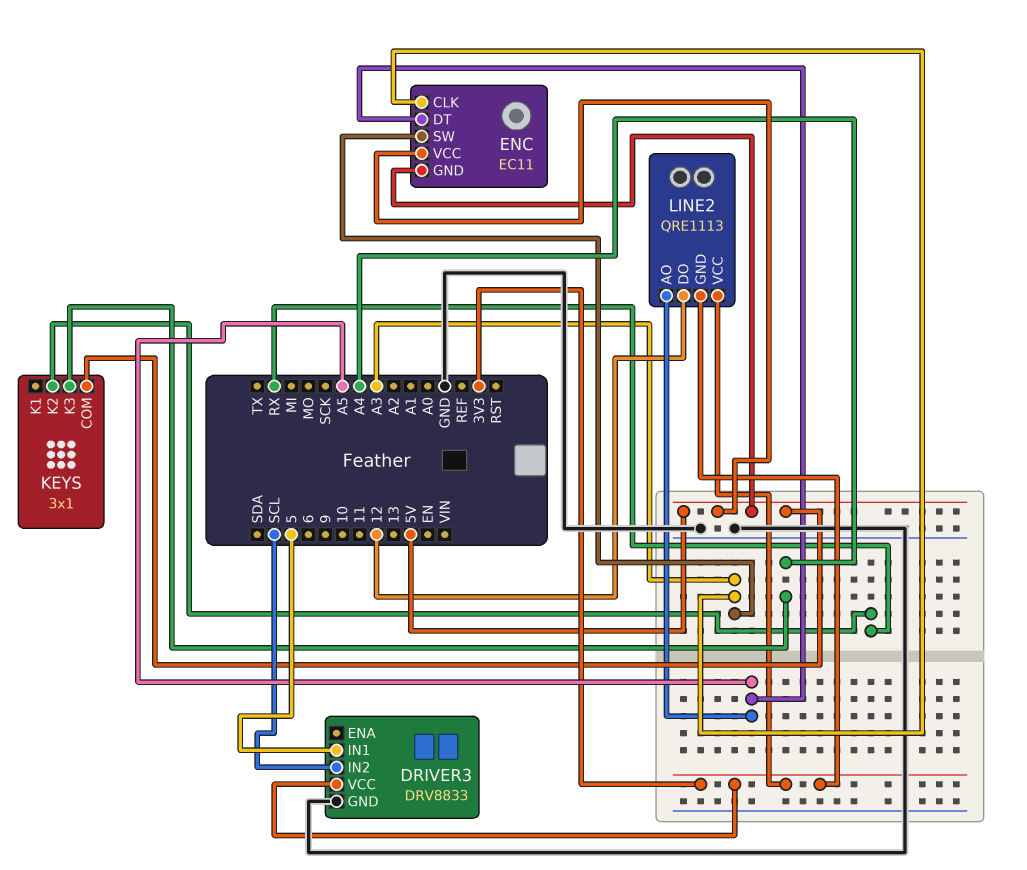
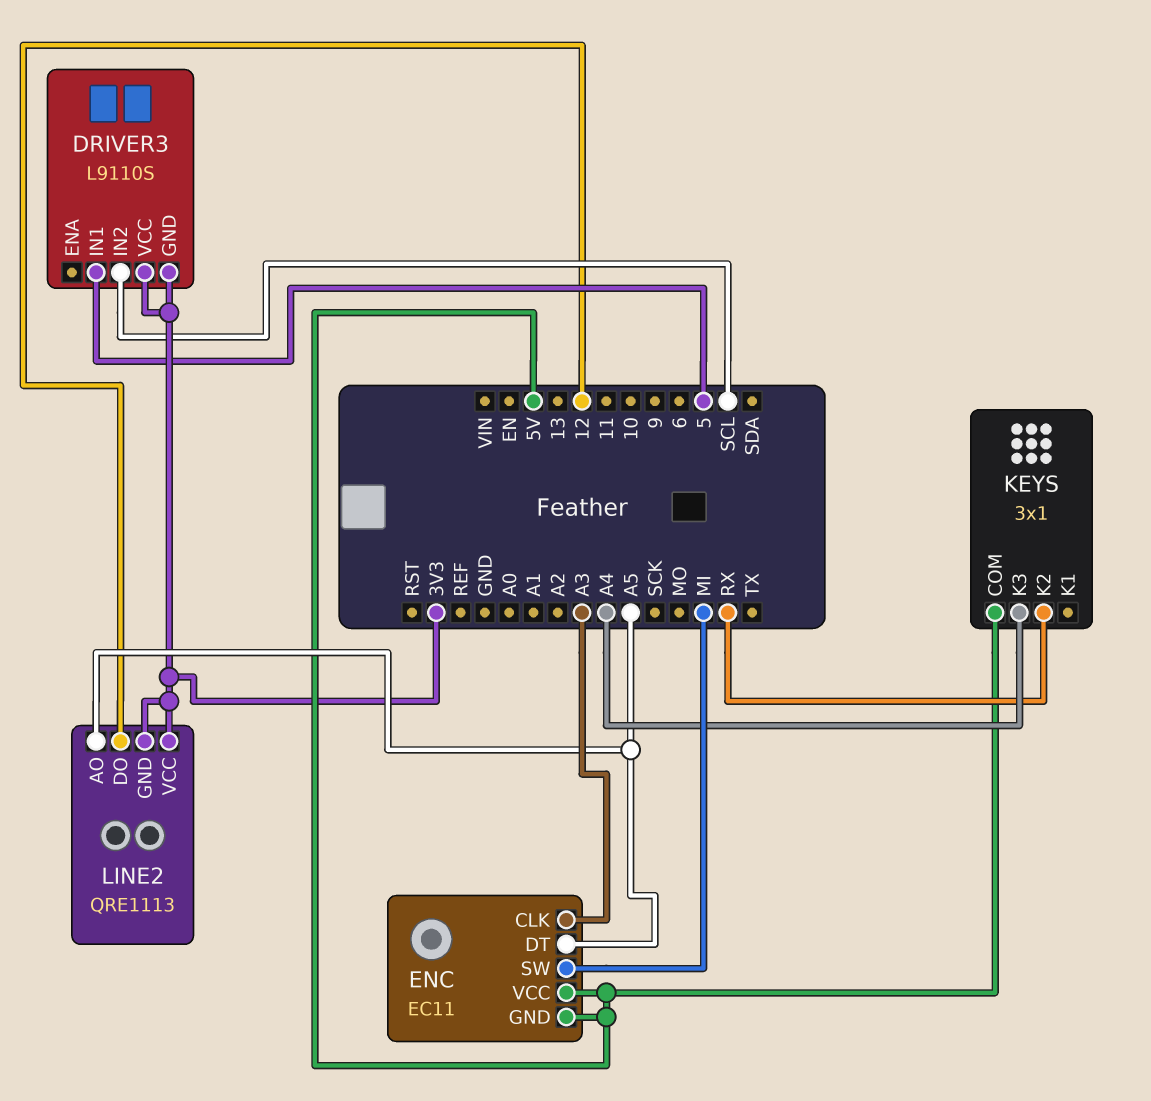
DRIVER3: DRV8833 -> L9110S
DRIVER3 pin GND: GND -> 3V3
ENC pin SW: A3 -> MI

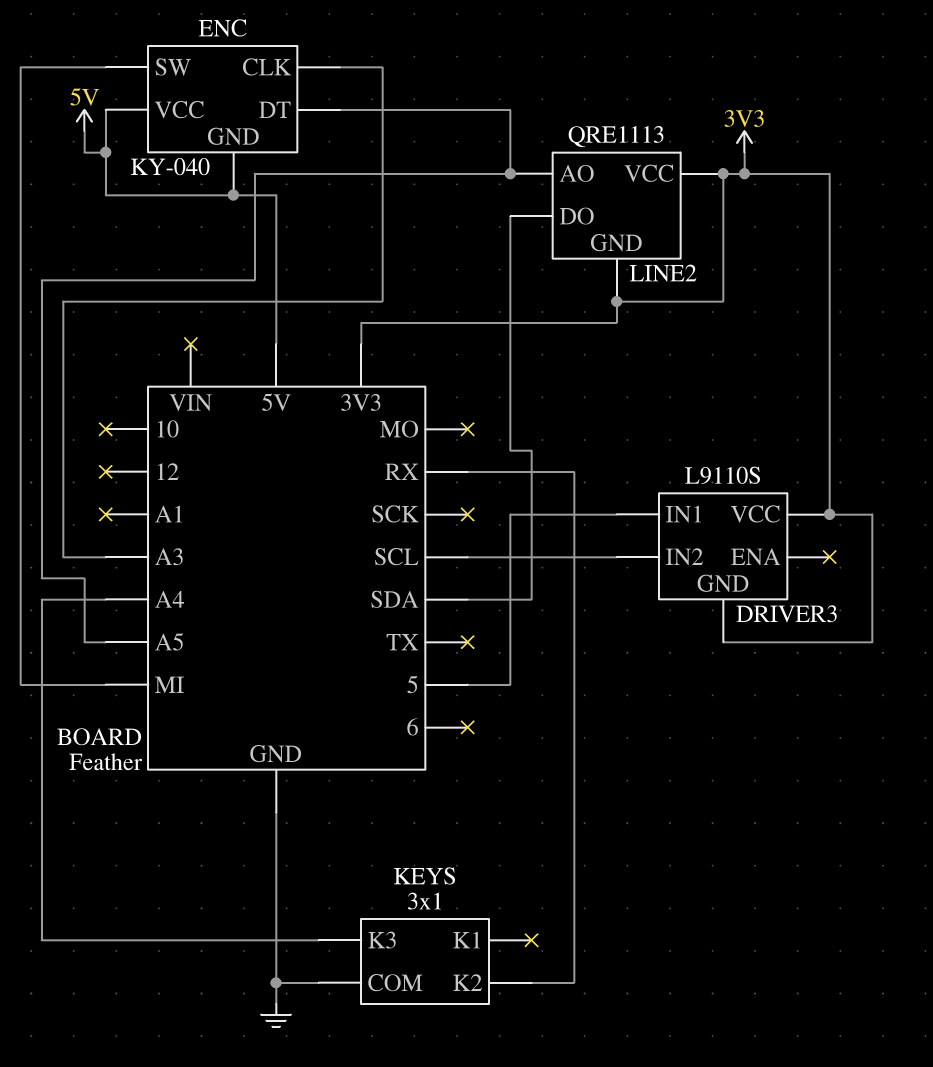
ENC: EC11 -> KY-040
KEYS pin COM: 5V -> GND
LINE2 pin DO: 12 -> SDA

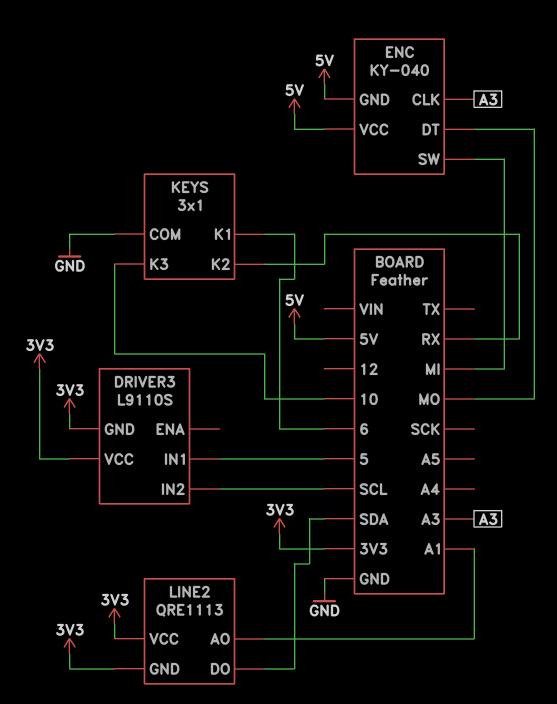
ENC pin DT: A5 -> MO
KEYS pin K1: none -> 6
KEYS pin K3: A4 -> 10
LINE2 pin AO: A5 -> A1

